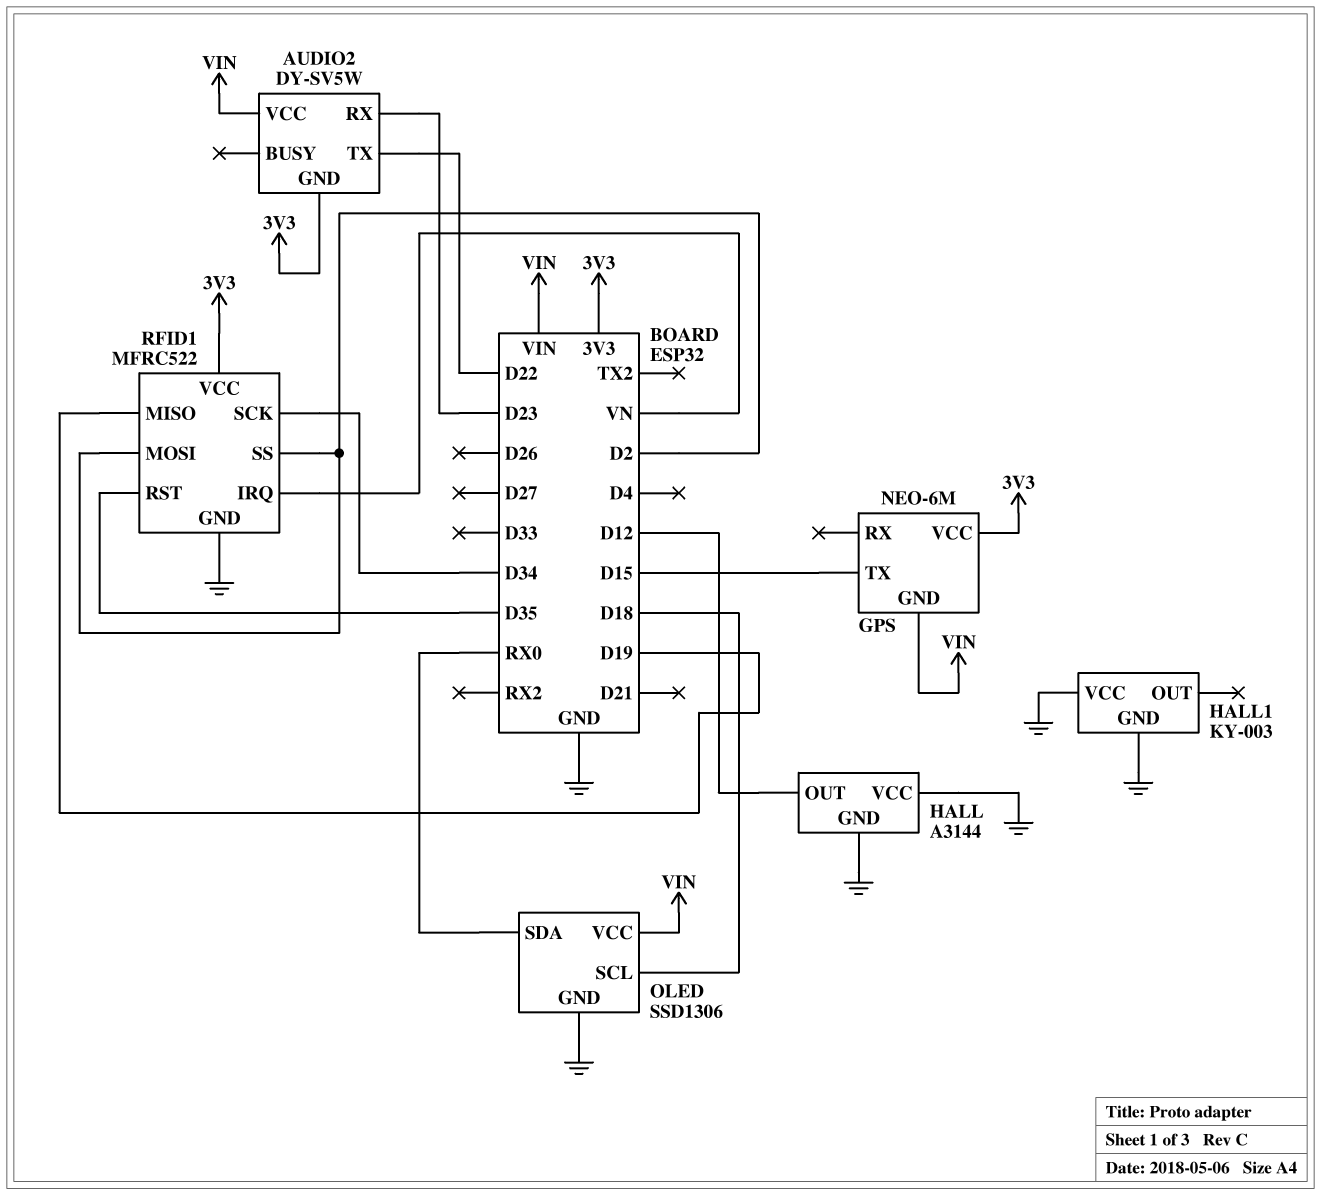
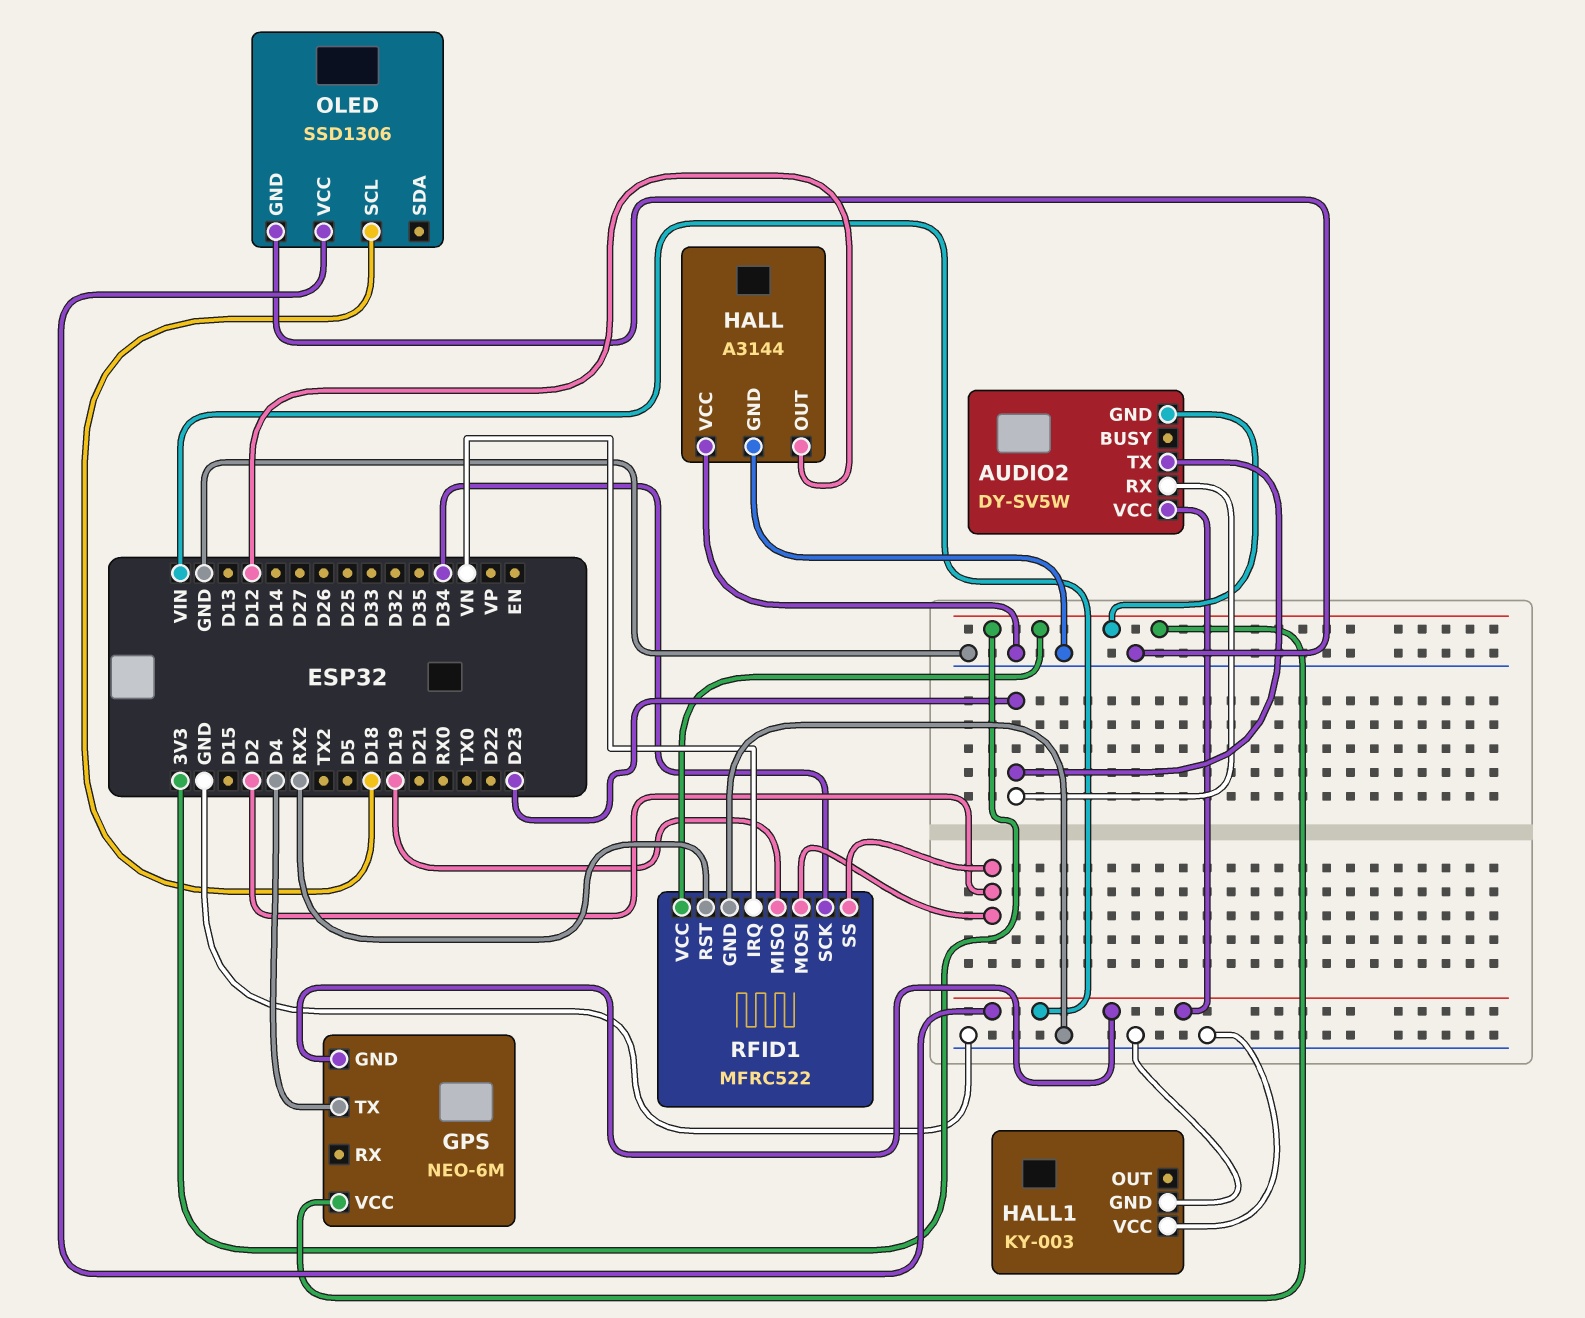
AUDIO2 pin TX: D22 -> D23
GPS pin TX: D15 -> D4
OLED pin SDA: RX0 -> none
RFID1 pin RST: D35 -> RX2

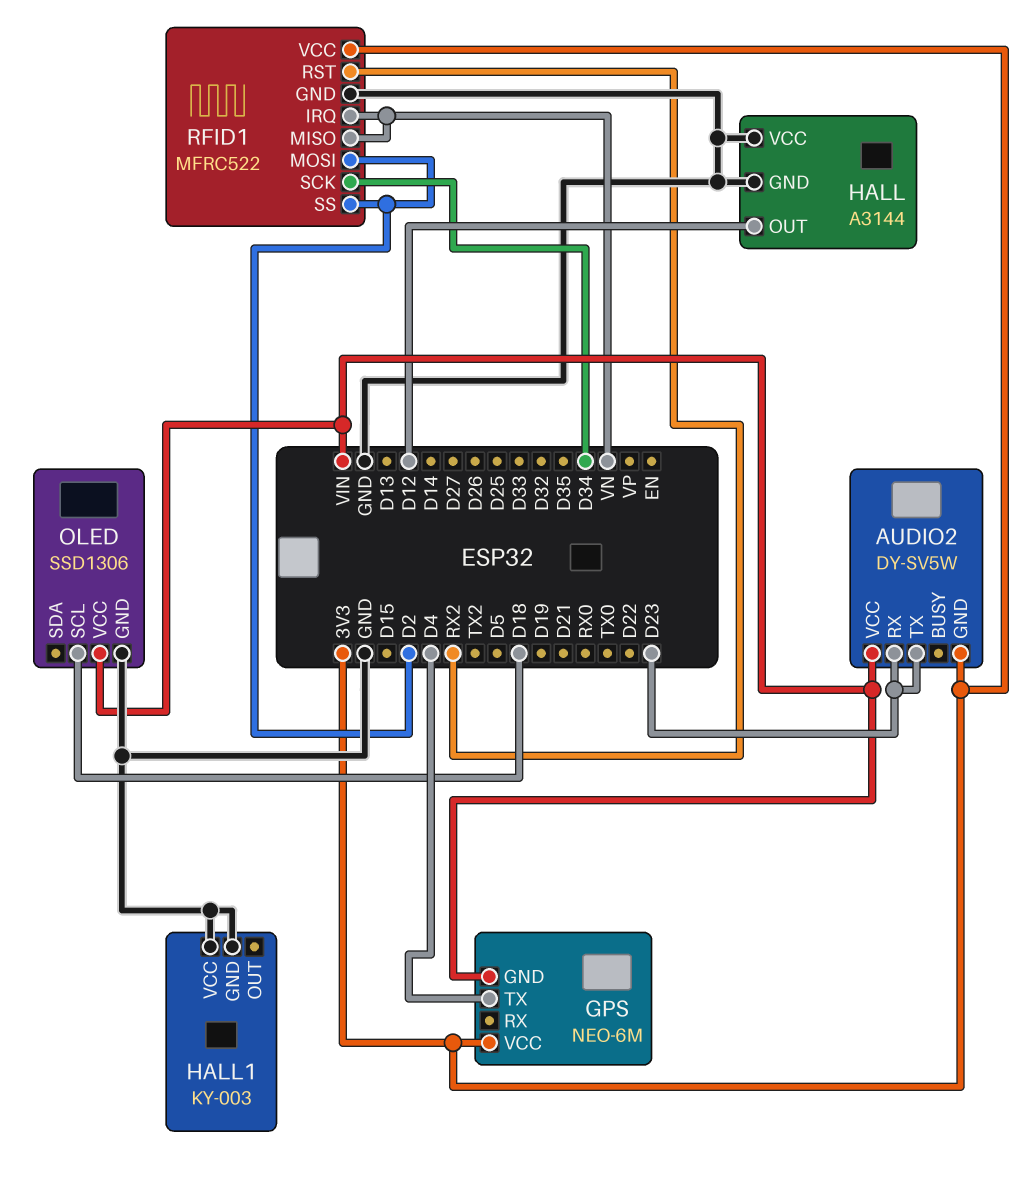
RFID1 pin MISO: D19 -> VN

